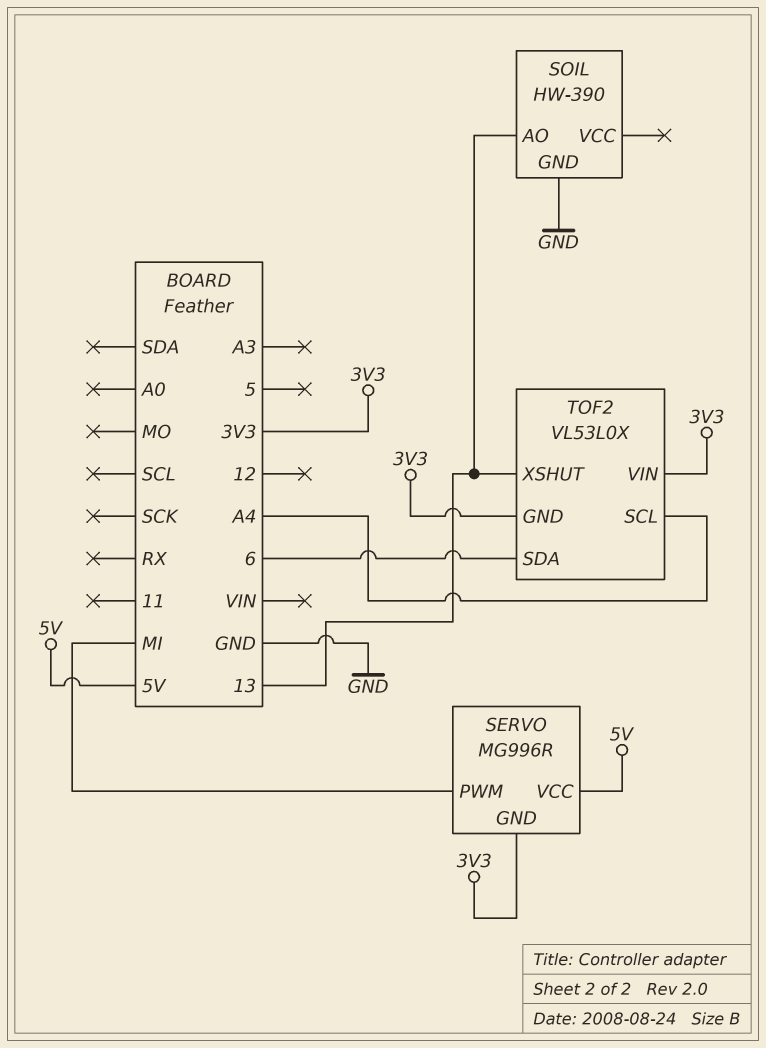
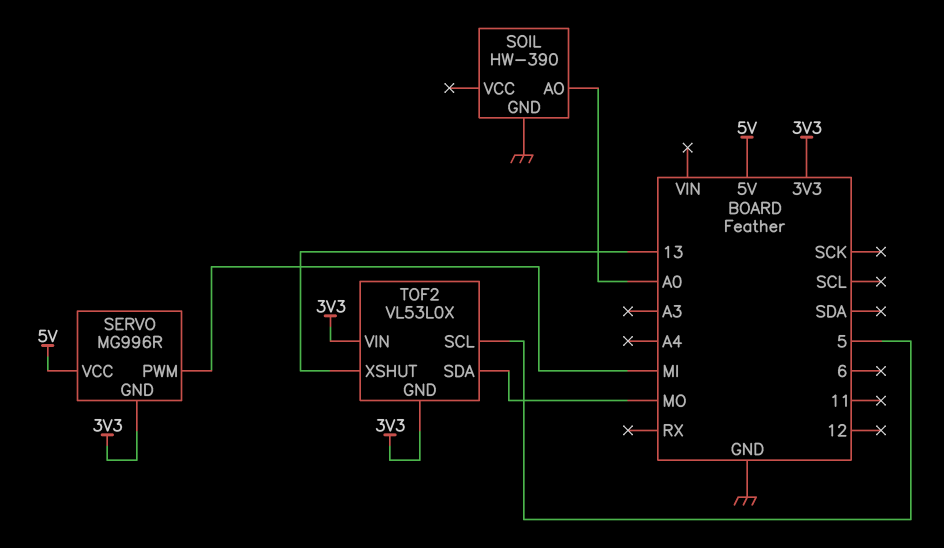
SOIL pin AO: 13 -> A0
TOF2 pin SCL: A4 -> 5
TOF2 pin SDA: 6 -> MO

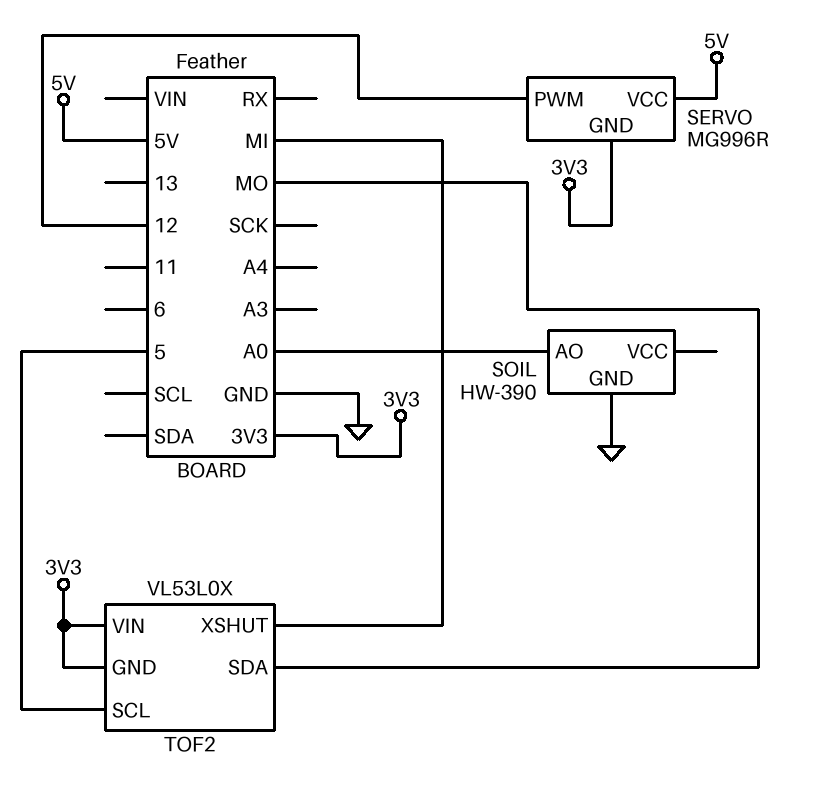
SERVO pin PWM: MI -> 12
TOF2 pin XSHUT: 13 -> MI

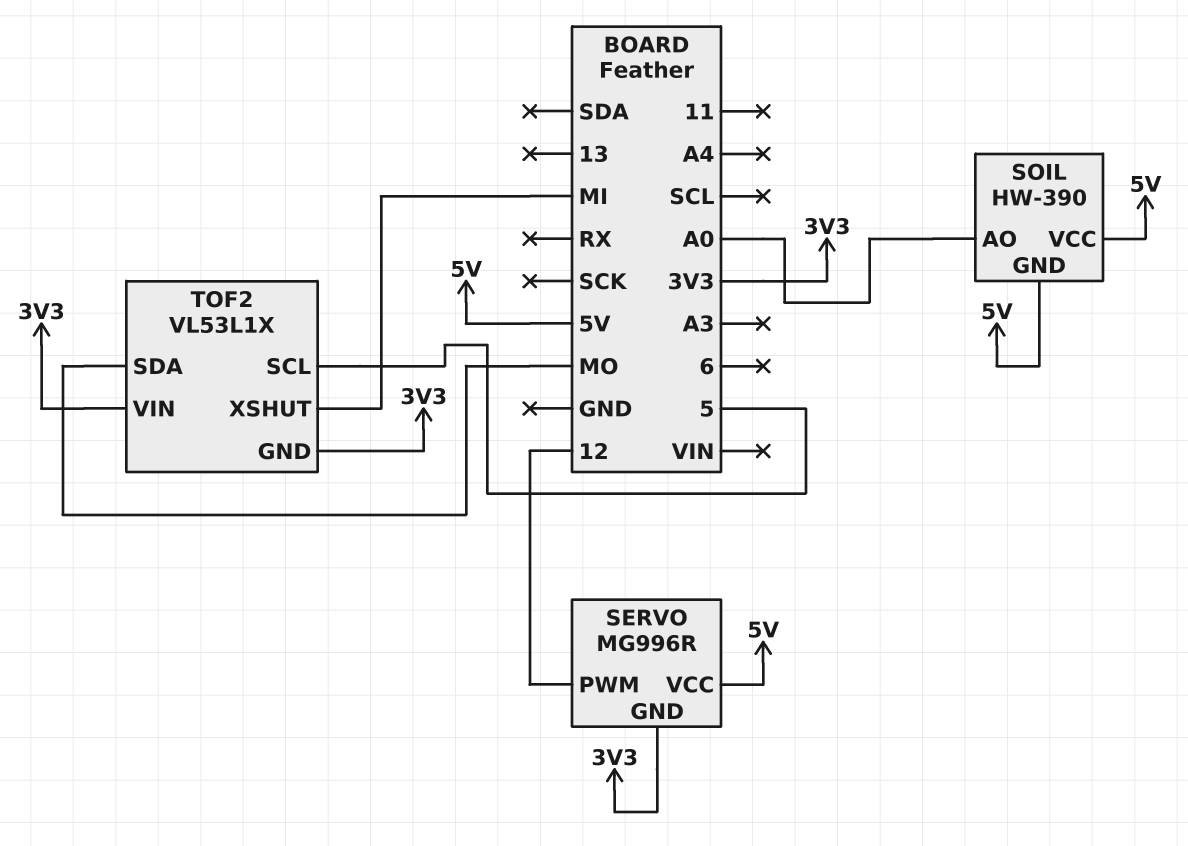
SOIL pin GND: GND -> 5V
SOIL pin VCC: none -> 5V
TOF2: VL53L0X -> VL53L1X

